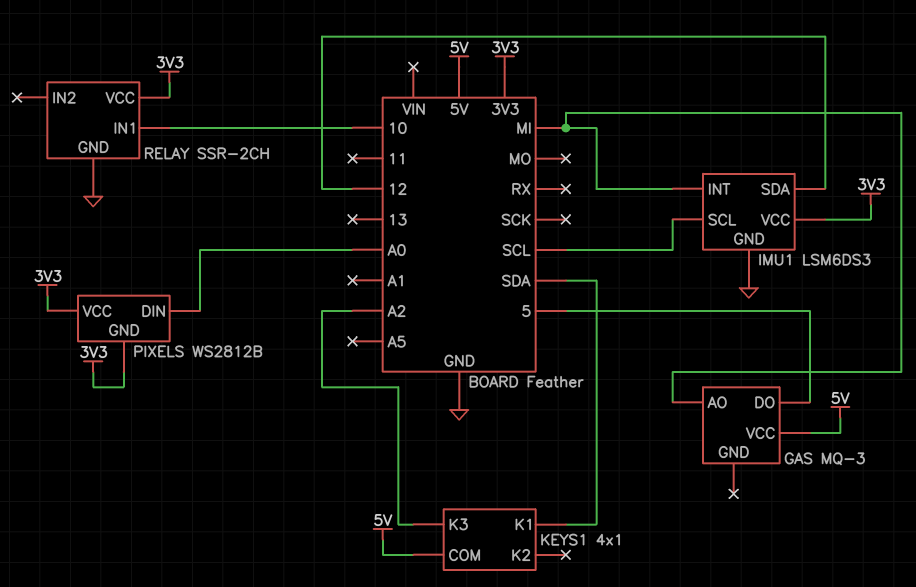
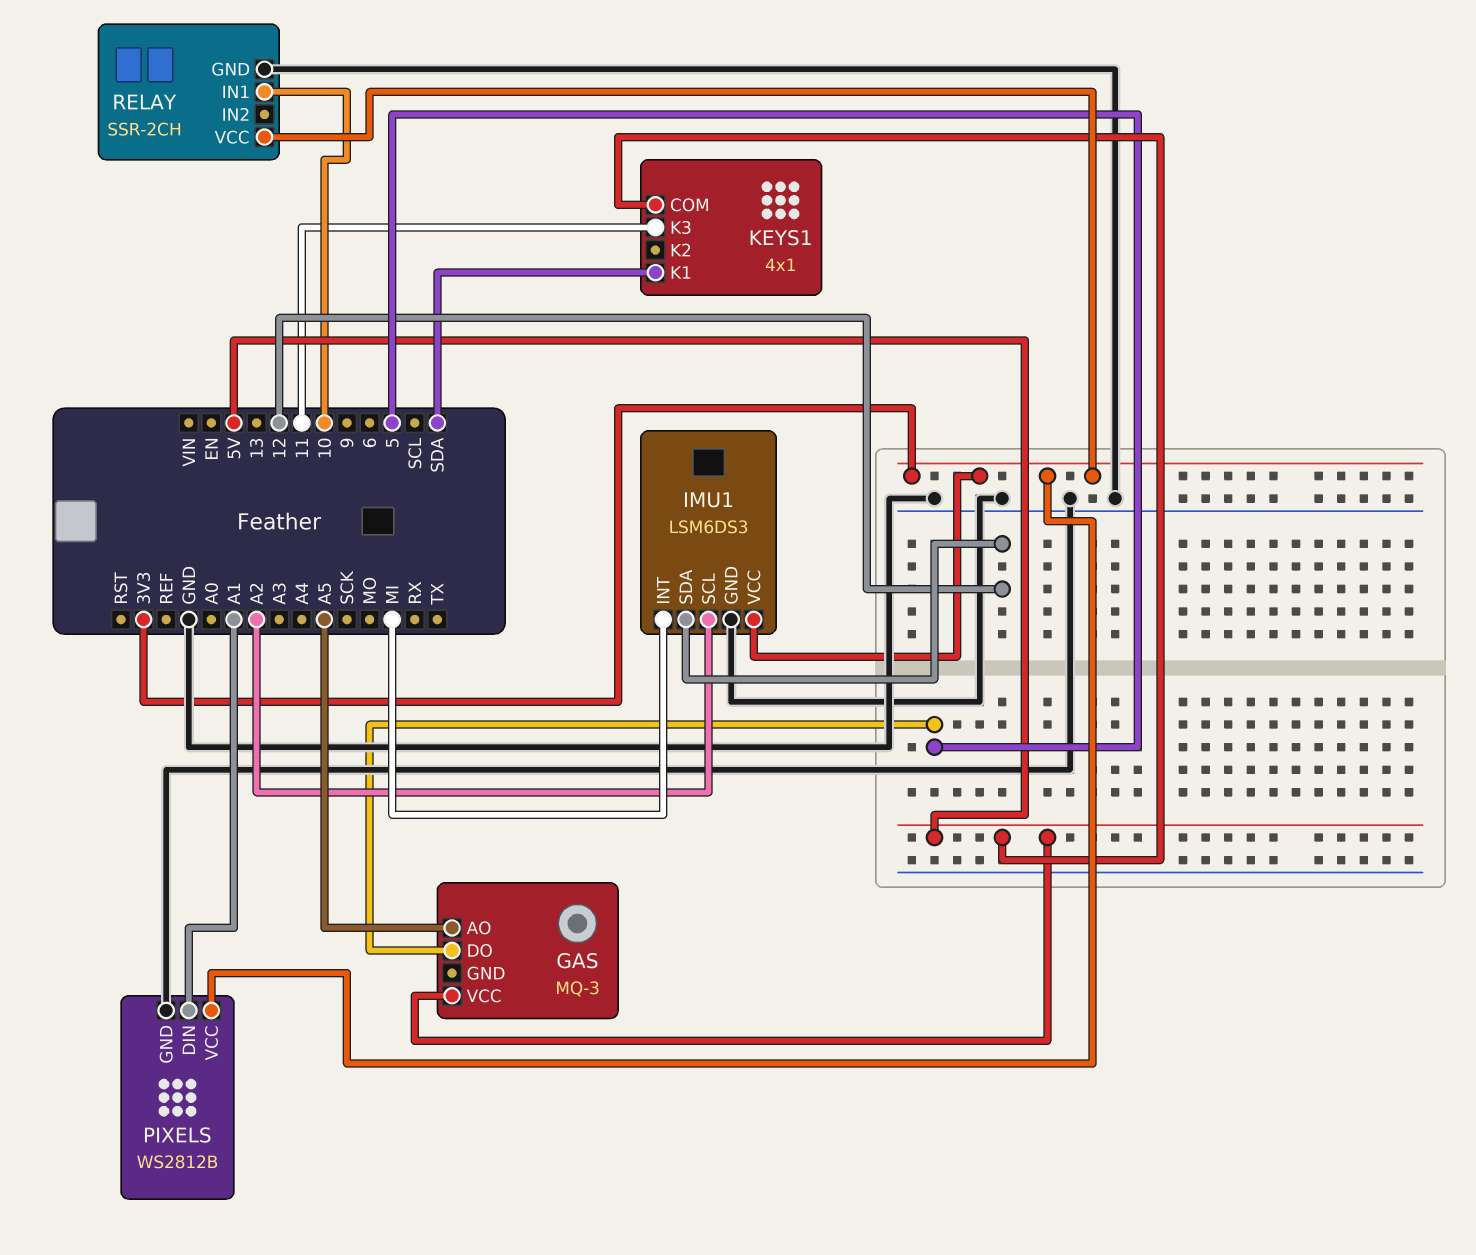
GAS pin AO: MI -> A5
IMU1 pin SCL: SCL -> A2
KEYS1 pin K3: A2 -> 11
PIXELS pin DIN: A0 -> A1
PIXELS pin GND: 3V3 -> GND

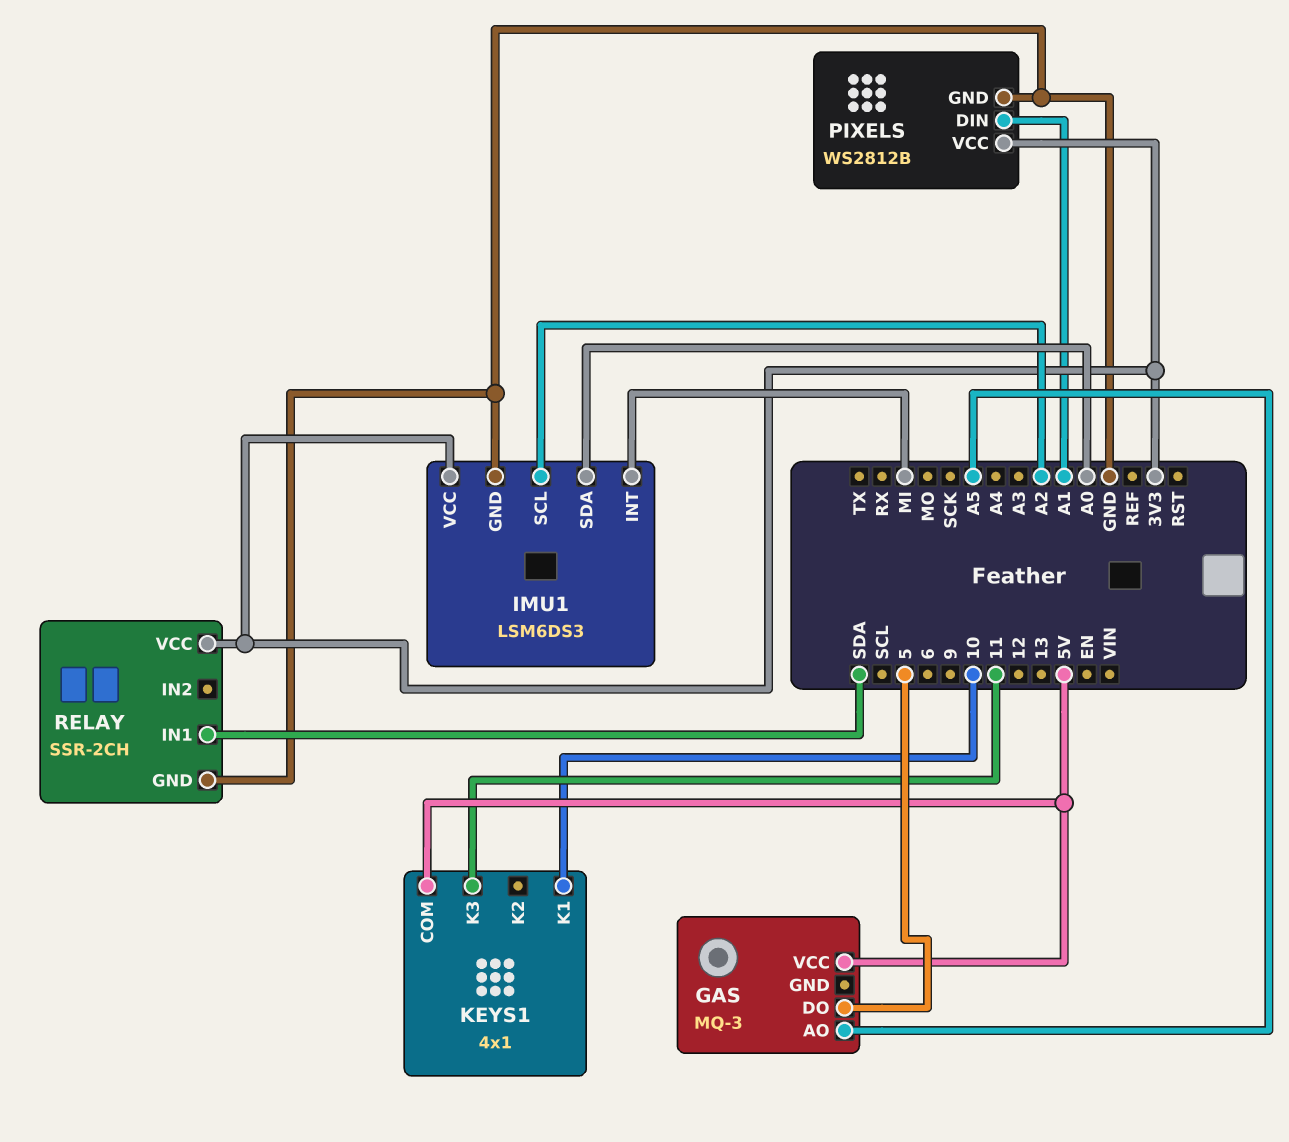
IMU1 pin SDA: 12 -> A0
KEYS1 pin K1: SDA -> 10
RELAY pin IN1: 10 -> SDA

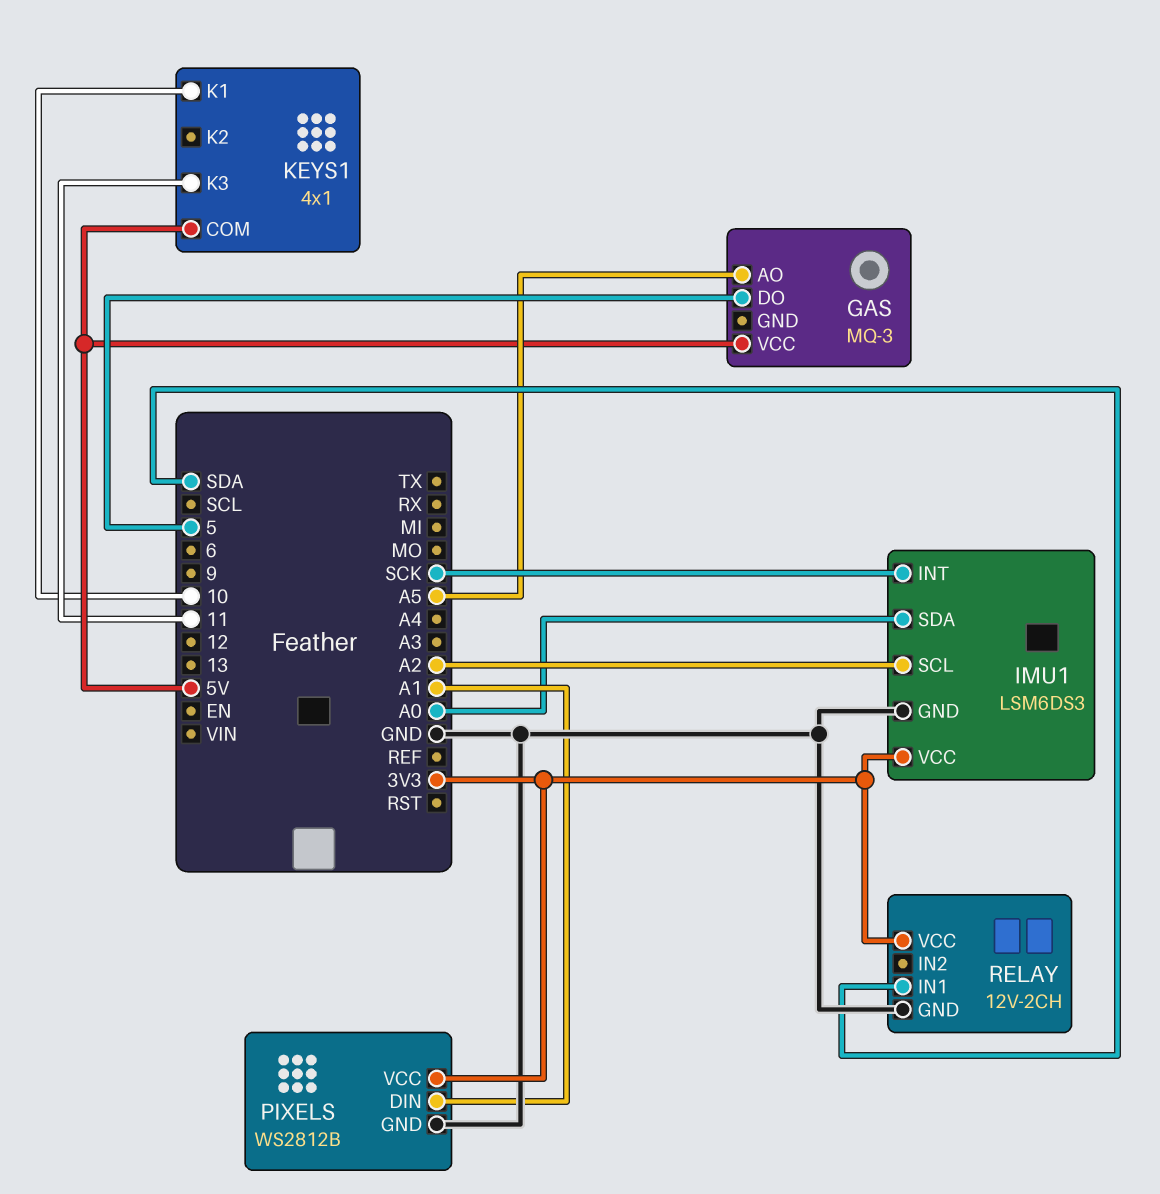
IMU1 pin INT: MI -> SCK
RELAY: SSR-2CH -> 12V-2CH

